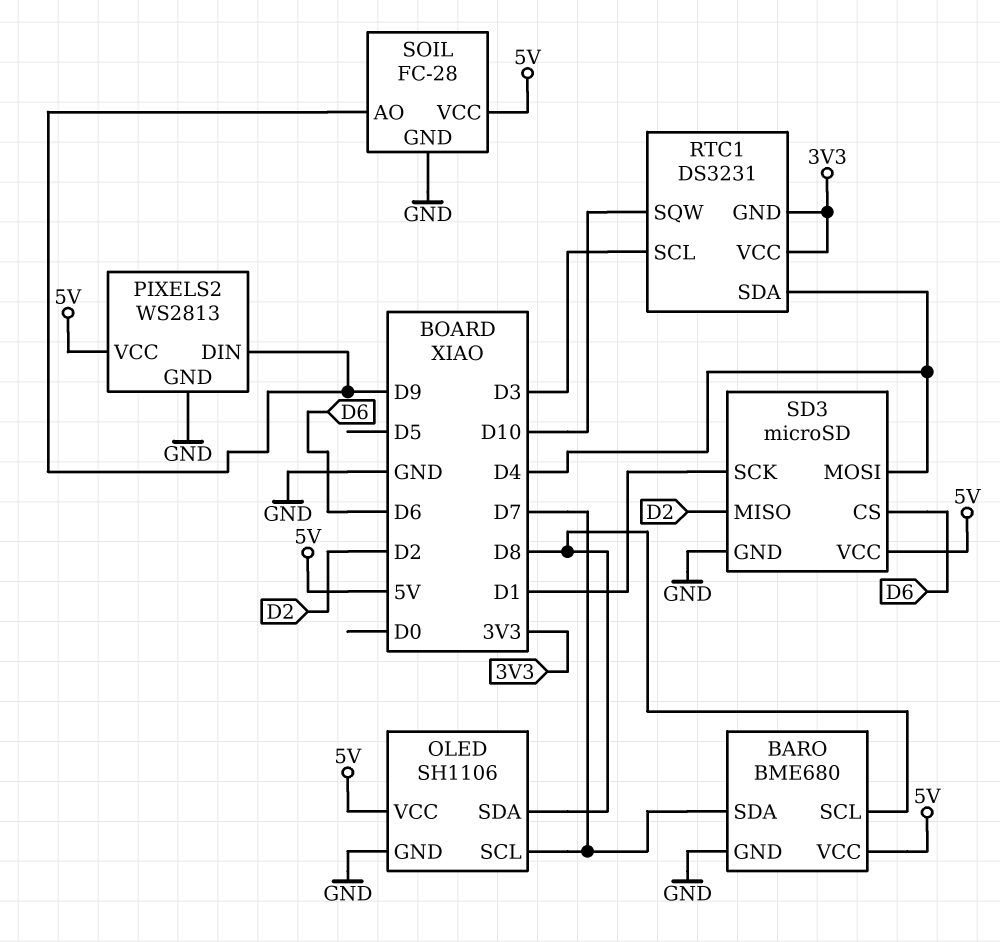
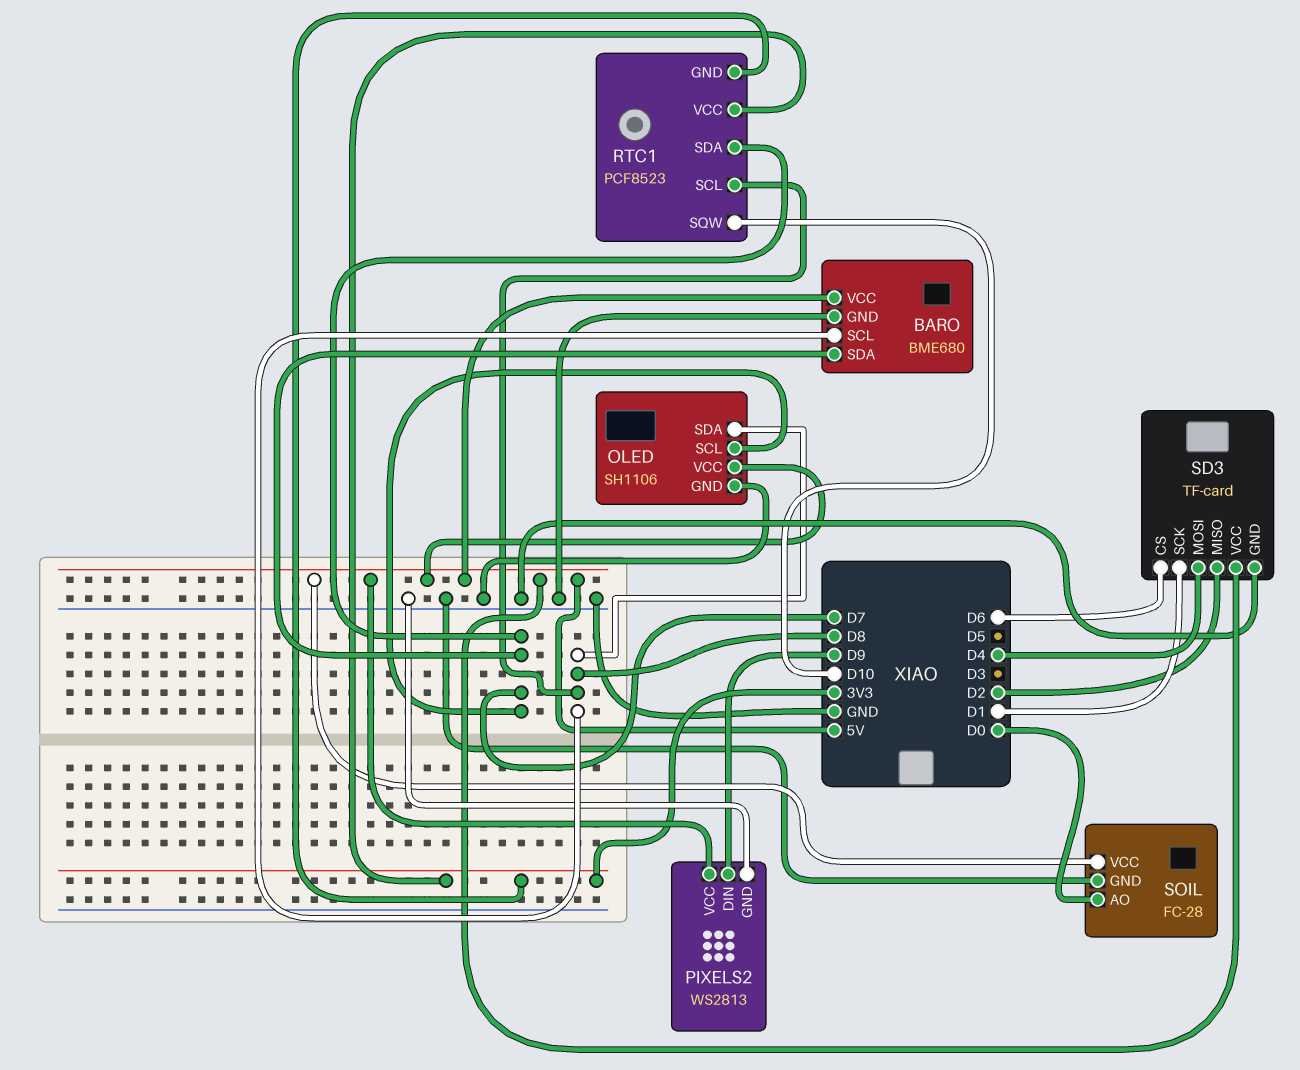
RTC1: DS3231 -> PCF8523
RTC1 pin SCL: D3 -> D8
RTC1 pin SDA: D4 -> D7
SD3: microSD -> TF-card
SOIL pin AO: D9 -> D0

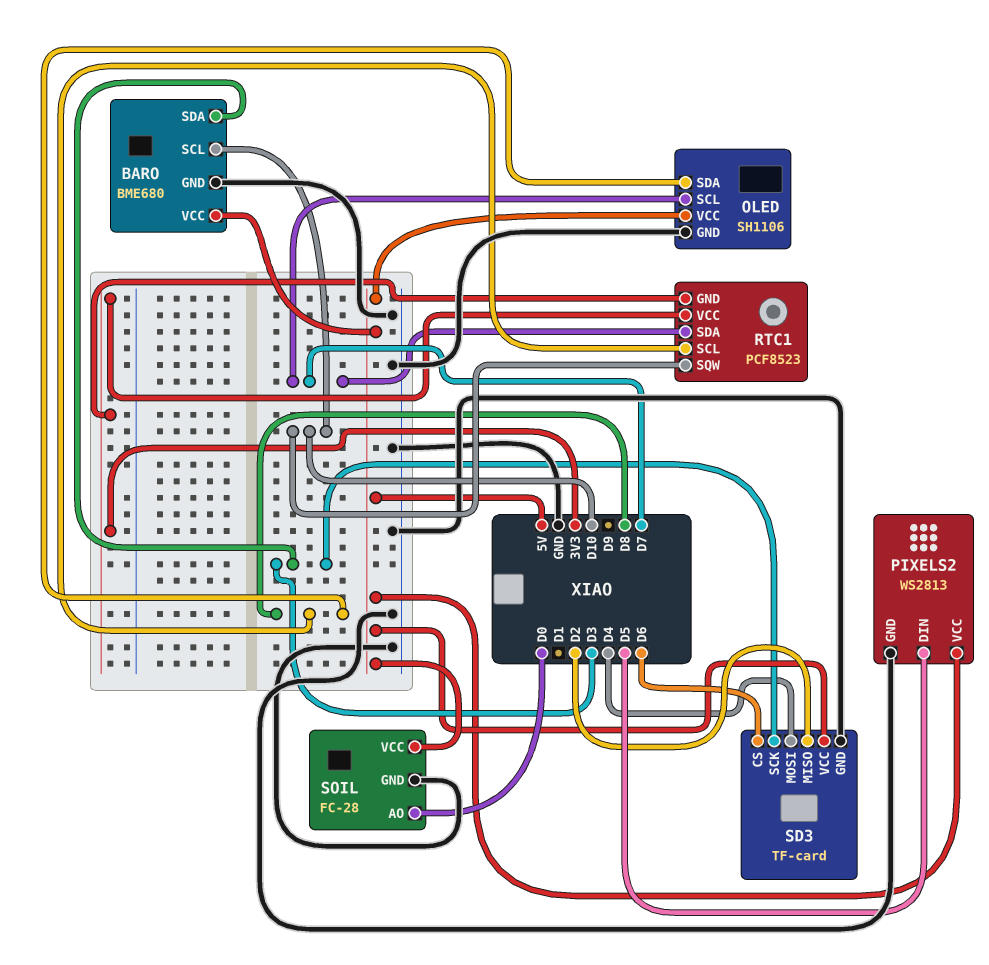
BARO pin SCL: D8 -> D10
BARO pin SDA: D7 -> D3
PIXELS2 pin DIN: D9 -> D5
SD3 pin SCK: D1 -> D3

